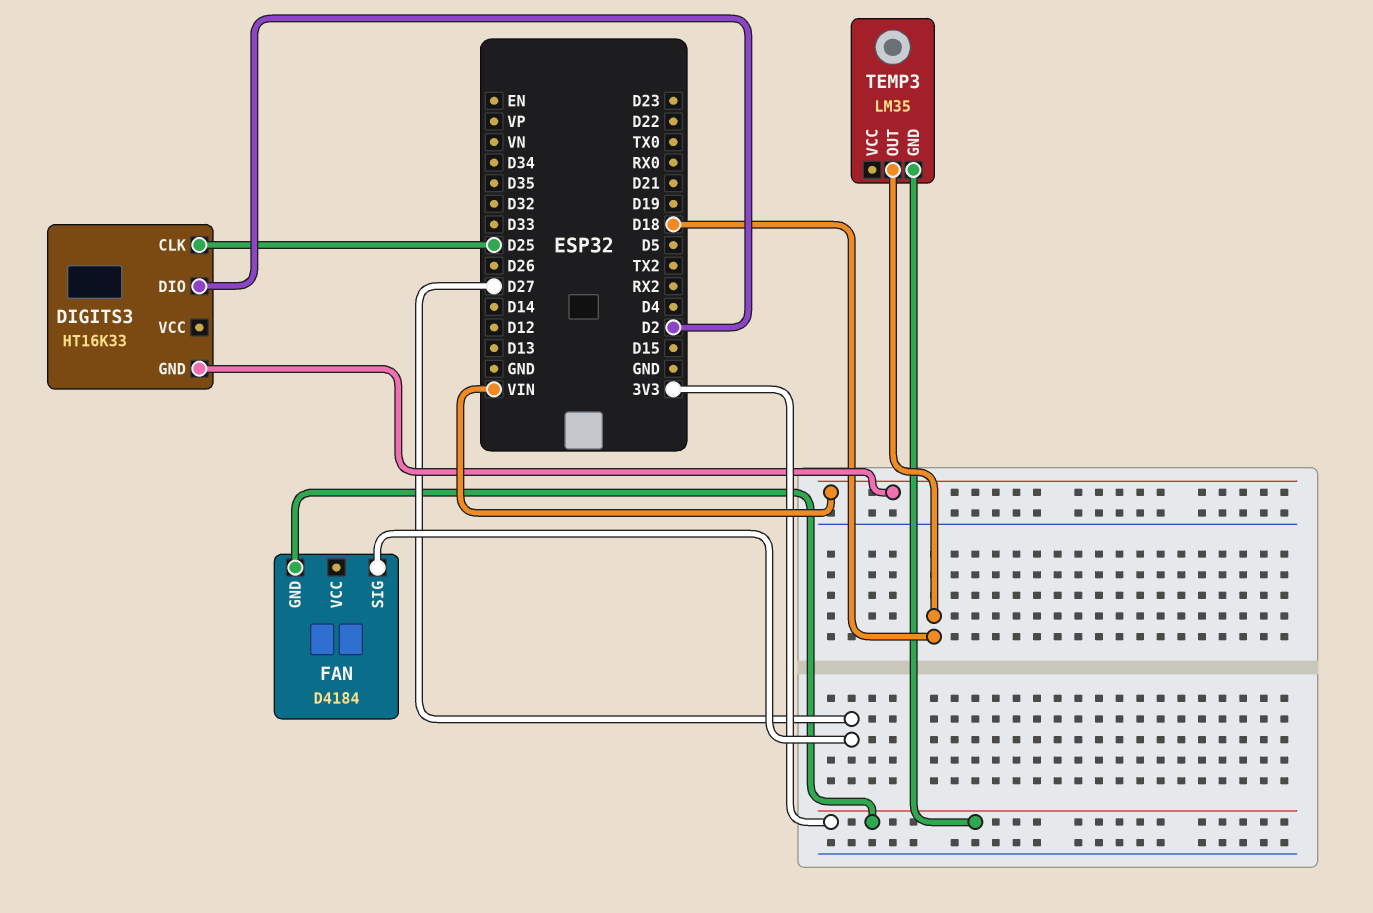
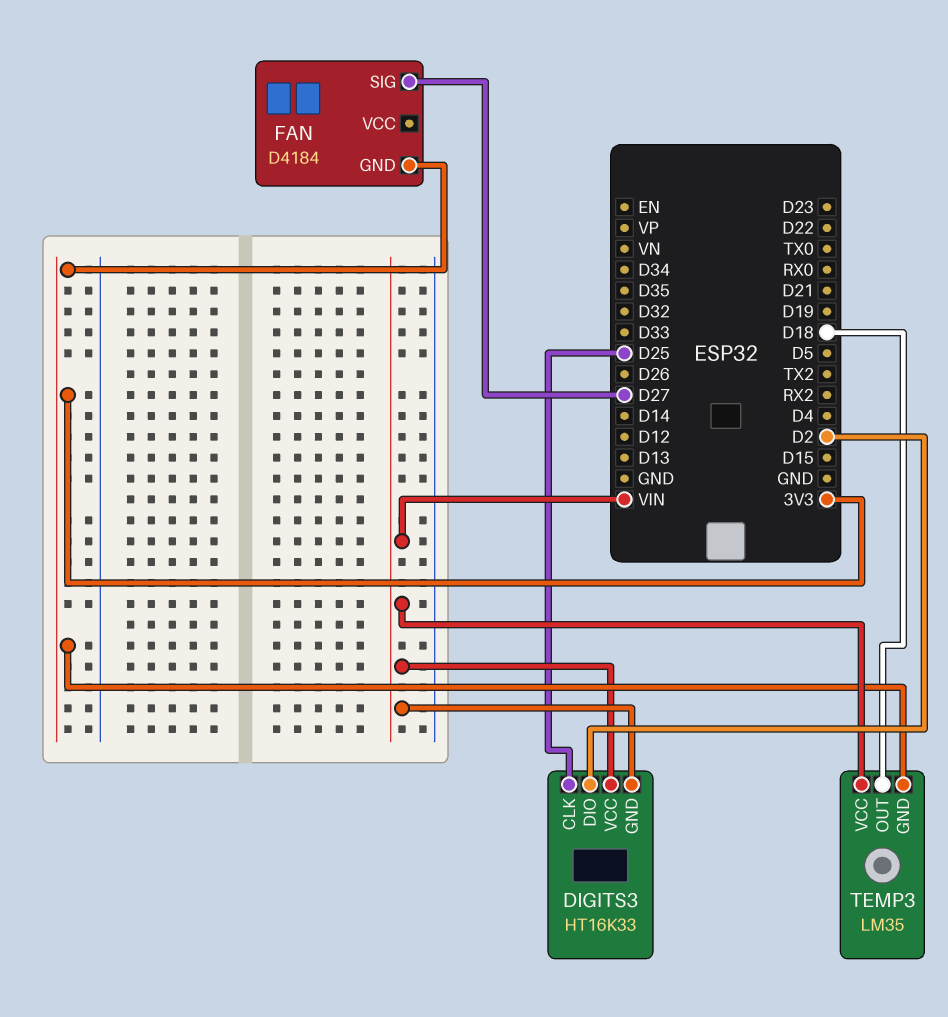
DIGITS3 pin VCC: none -> VIN
TEMP3 pin VCC: none -> VIN

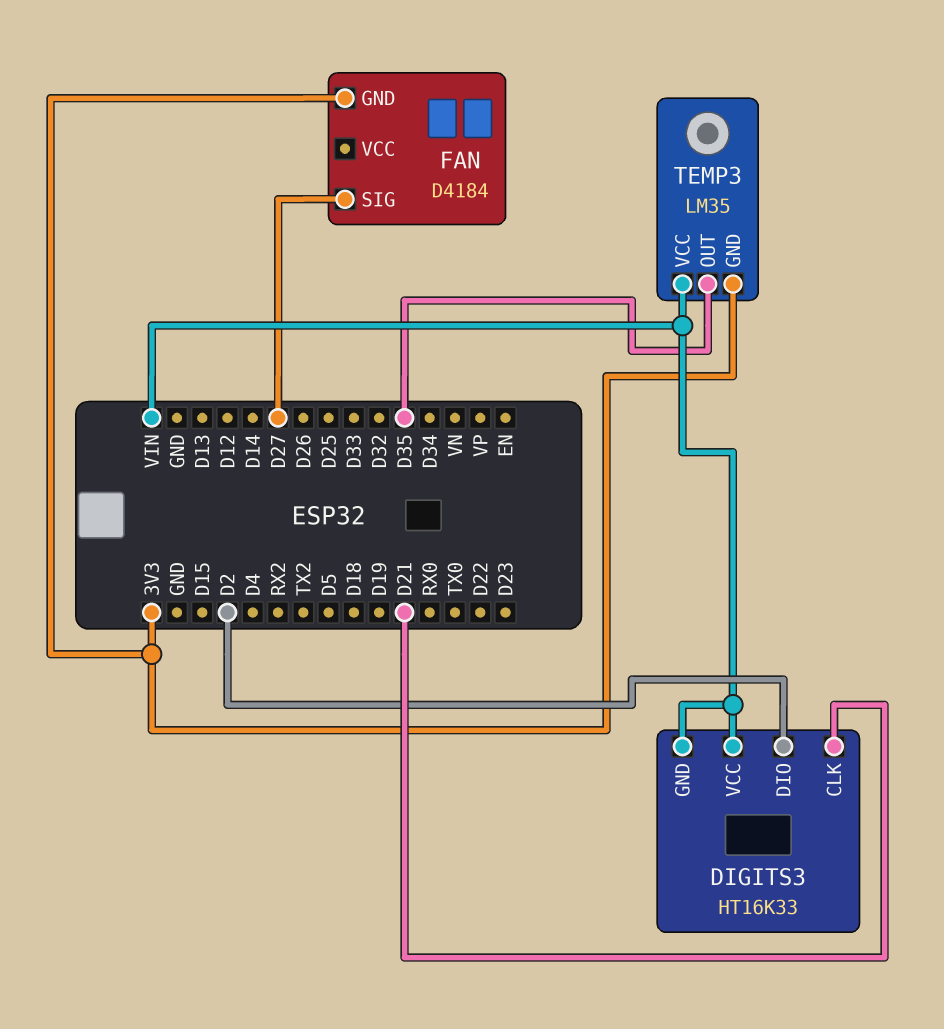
DIGITS3 pin CLK: D25 -> D21
TEMP3 pin OUT: D18 -> D35

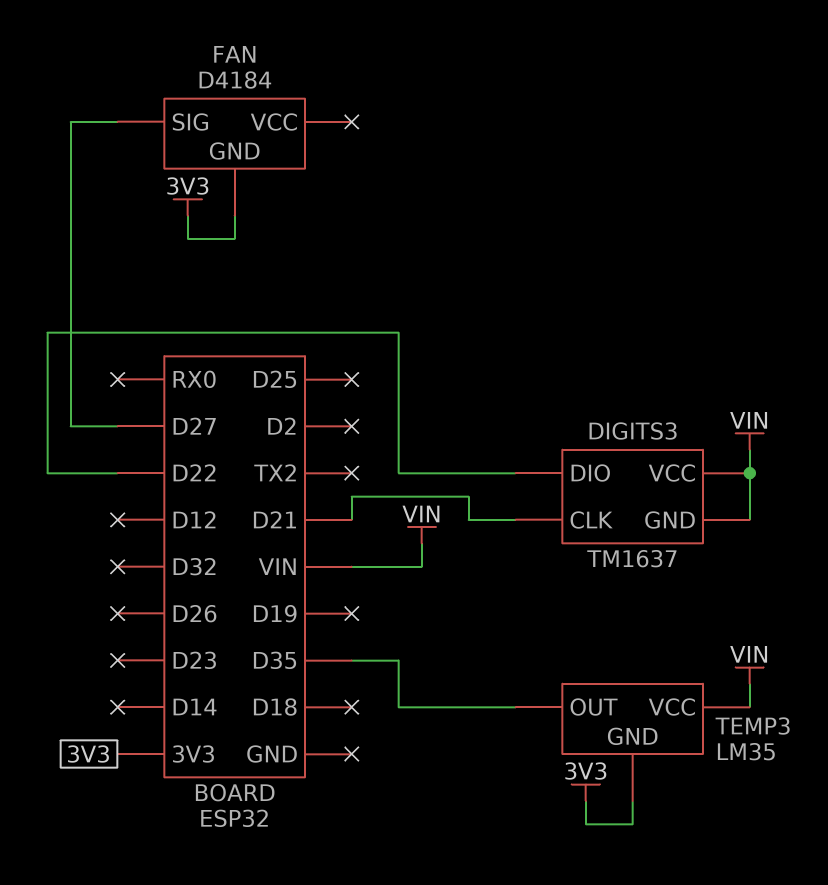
DIGITS3: HT16K33 -> TM1637
DIGITS3 pin DIO: D2 -> D22

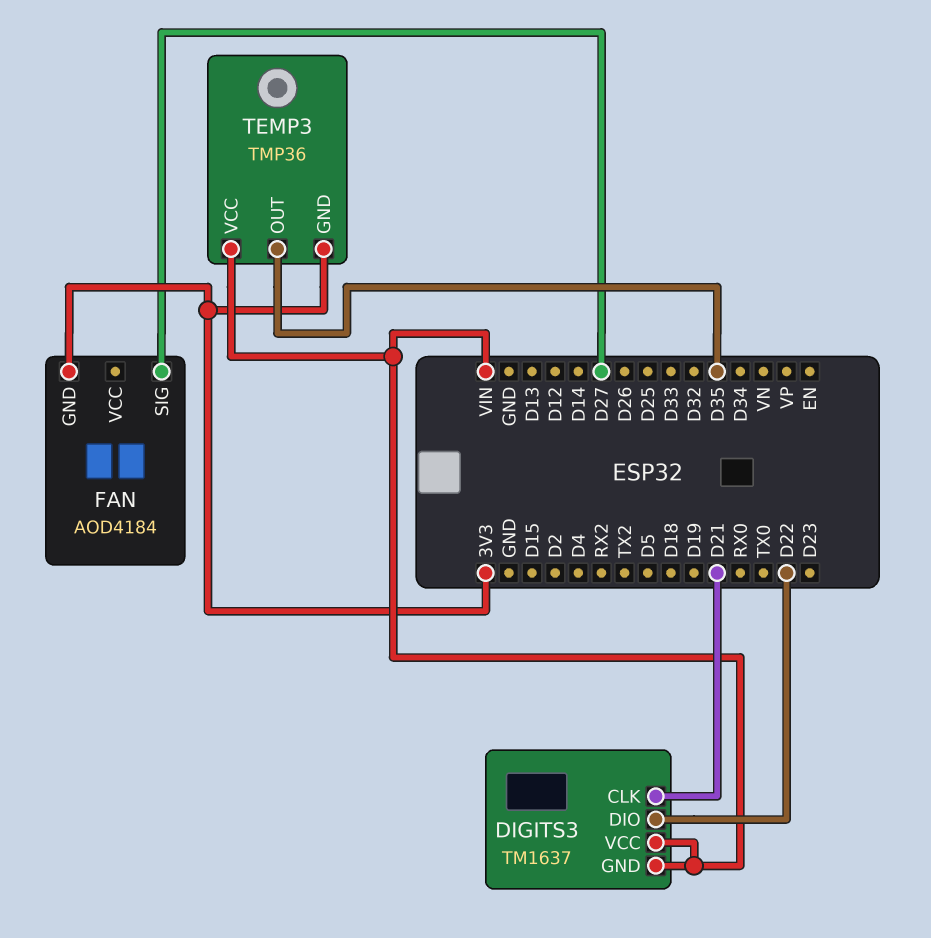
FAN: D4184 -> AOD4184
TEMP3: LM35 -> TMP36

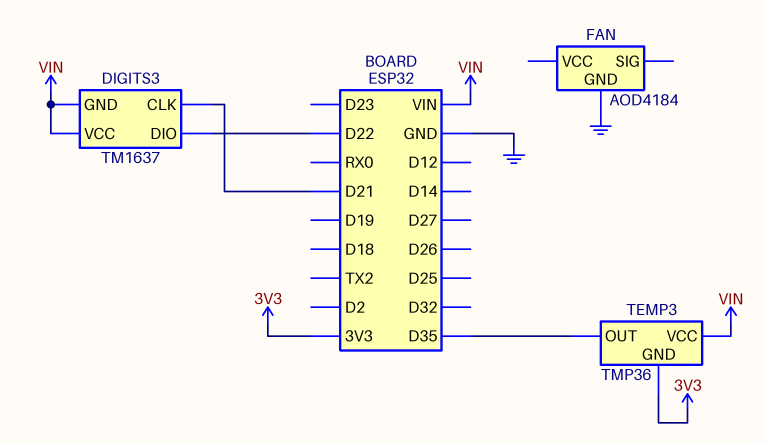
FAN pin GND: 3V3 -> GND
FAN pin SIG: D27 -> none

